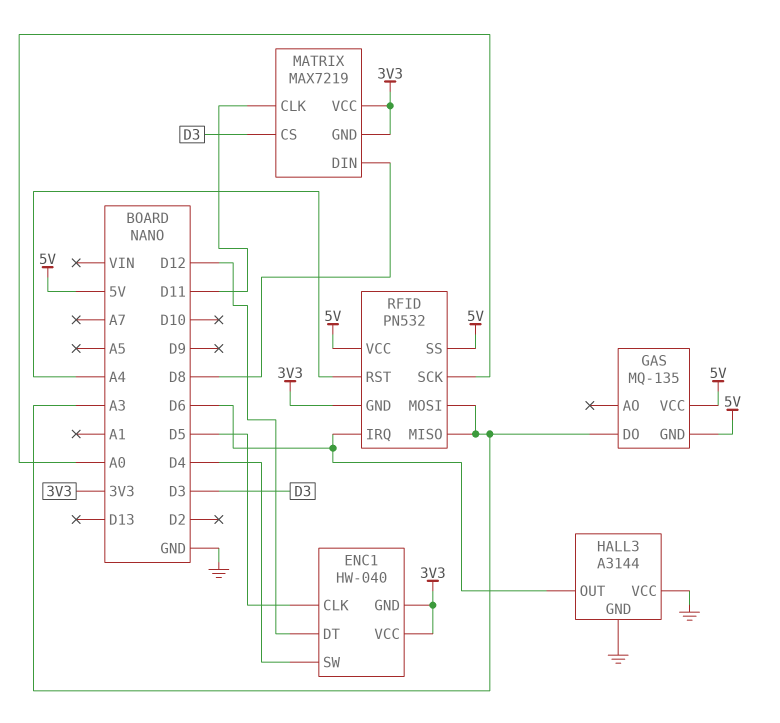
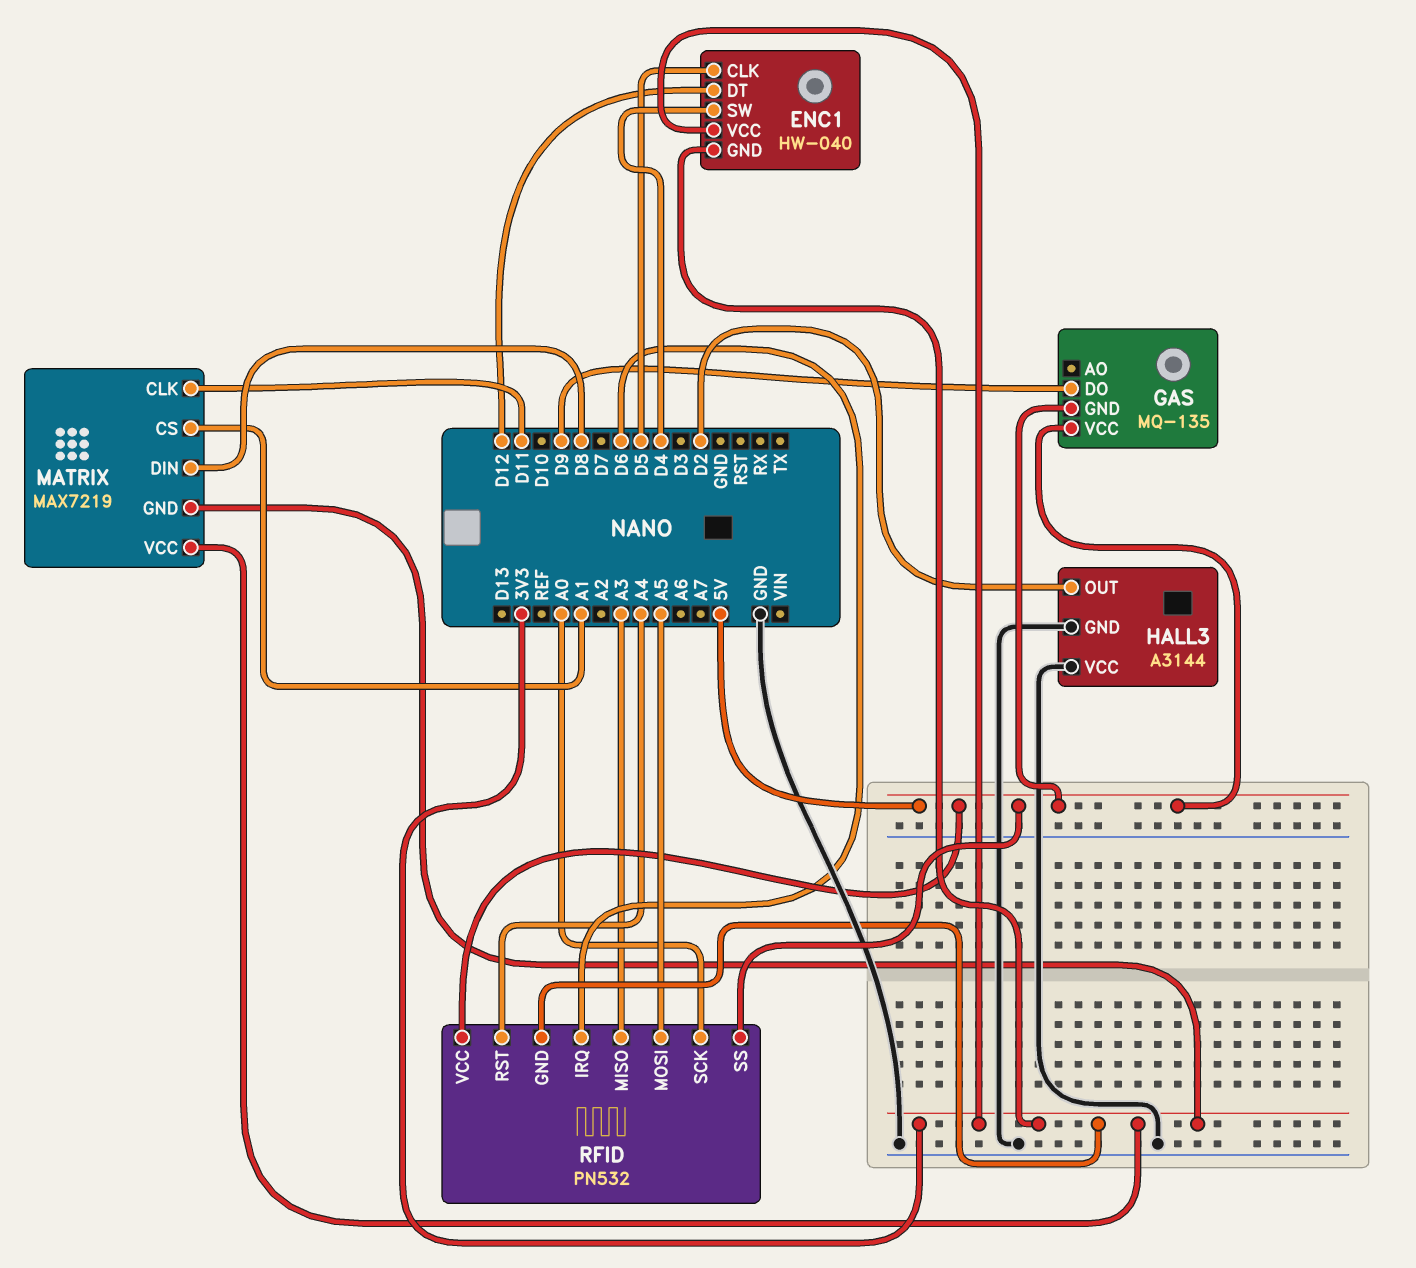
GAS pin DO: A3 -> D9
HALL3 pin OUT: D6 -> D2
MATRIX pin CS: D3 -> A1
RFID pin MOSI: A3 -> A5

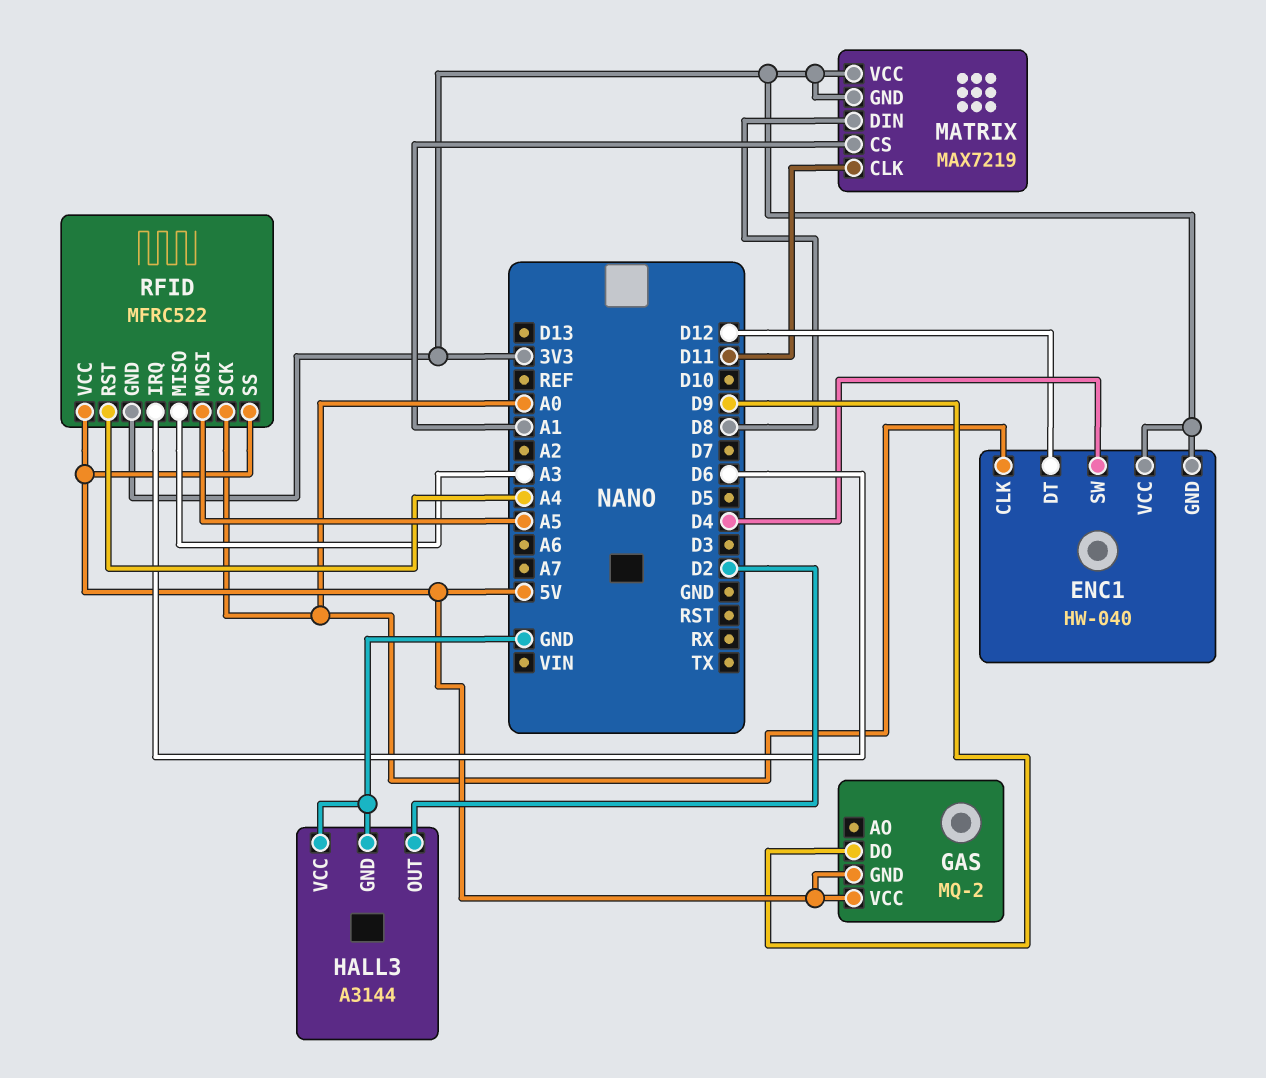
ENC1 pin CLK: D5 -> A0
GAS: MQ-135 -> MQ-2
RFID: PN532 -> MFRC522

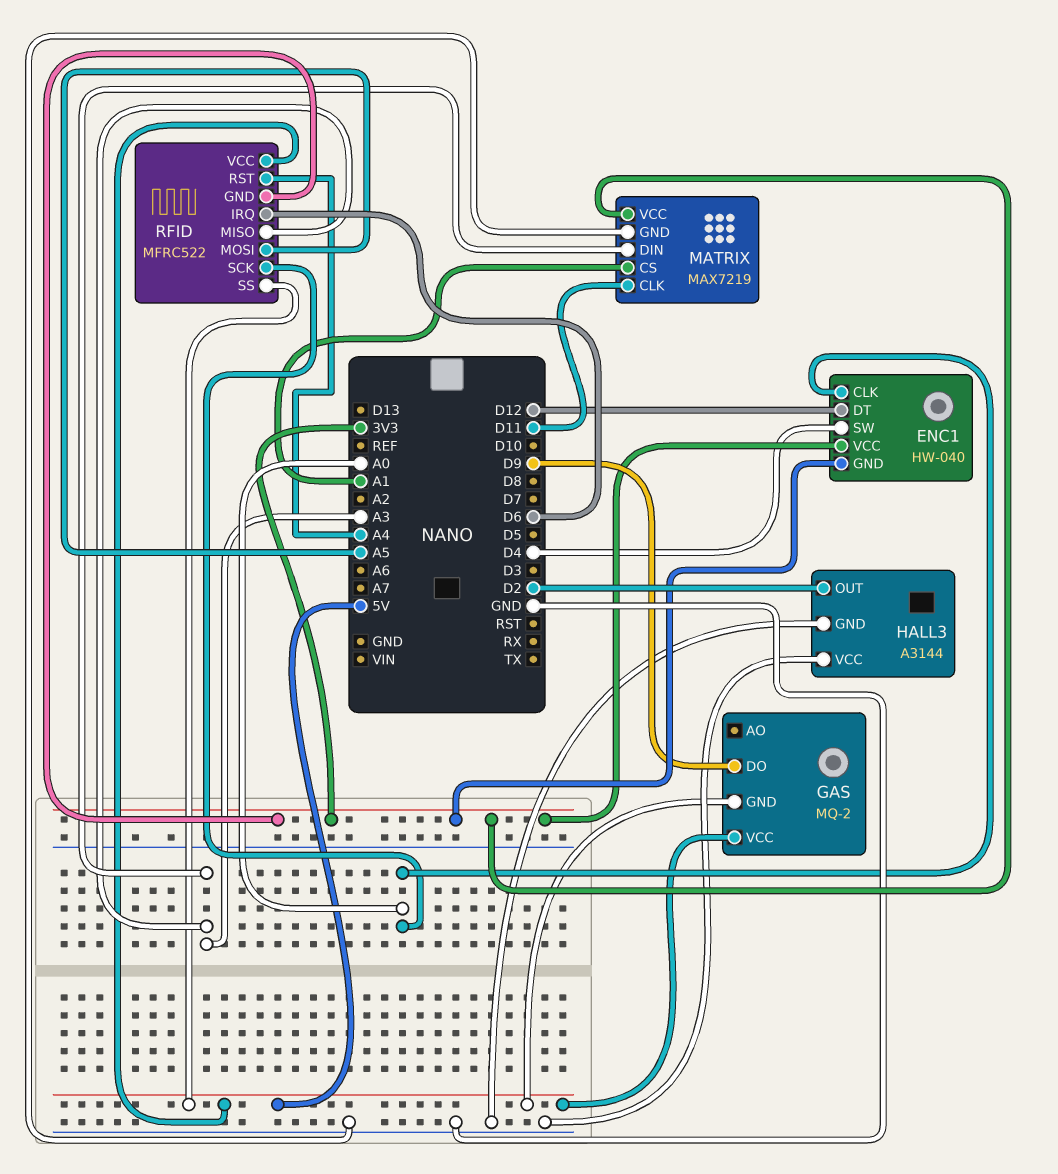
MATRIX pin DIN: D8 -> A3
MATRIX pin GND: 3V3 -> GND

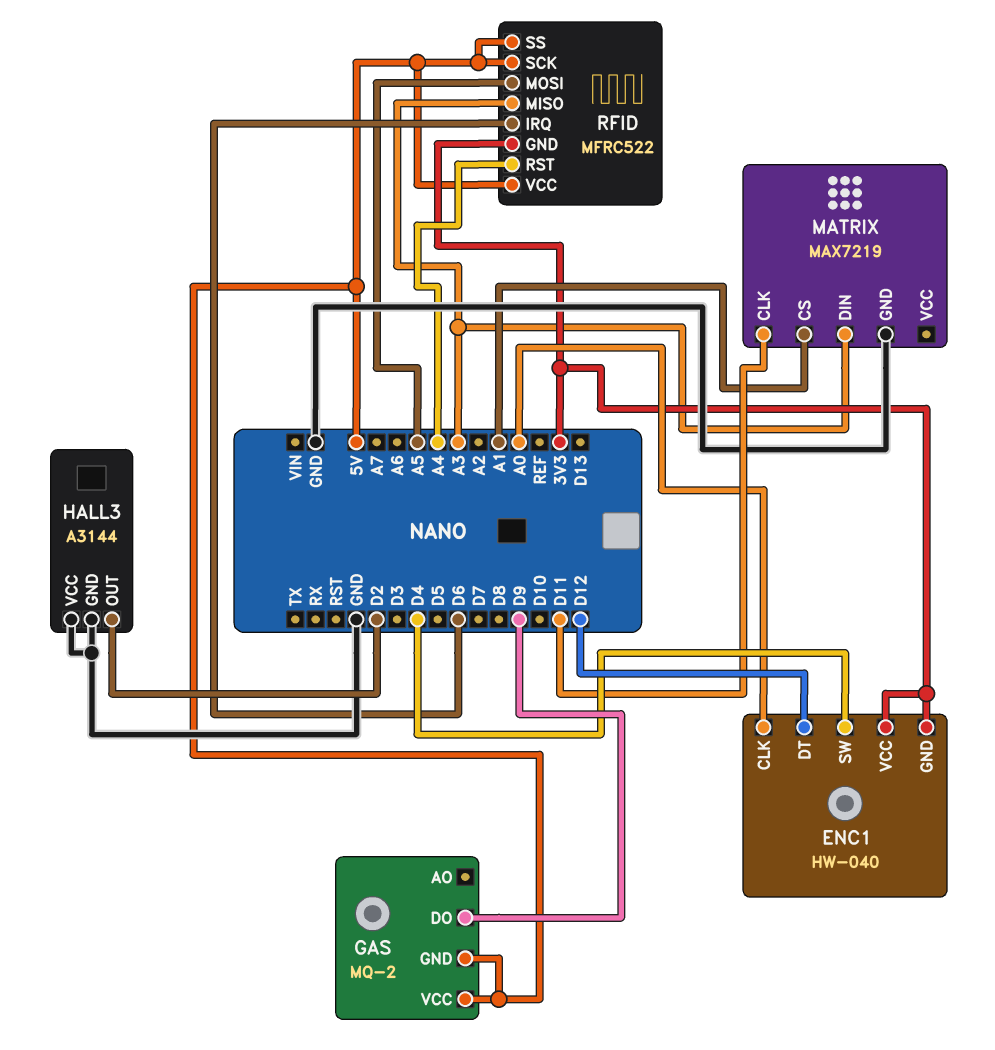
MATRIX pin VCC: 3V3 -> none
RFID pin SCK: A0 -> 5V

